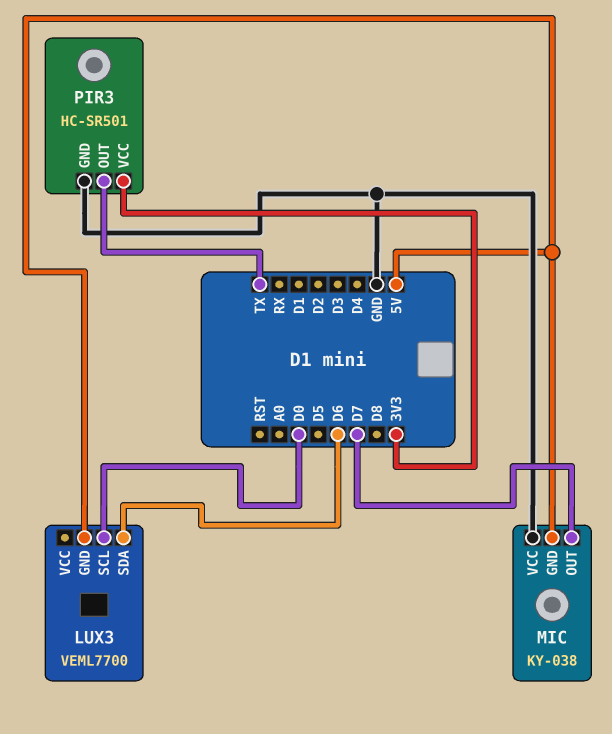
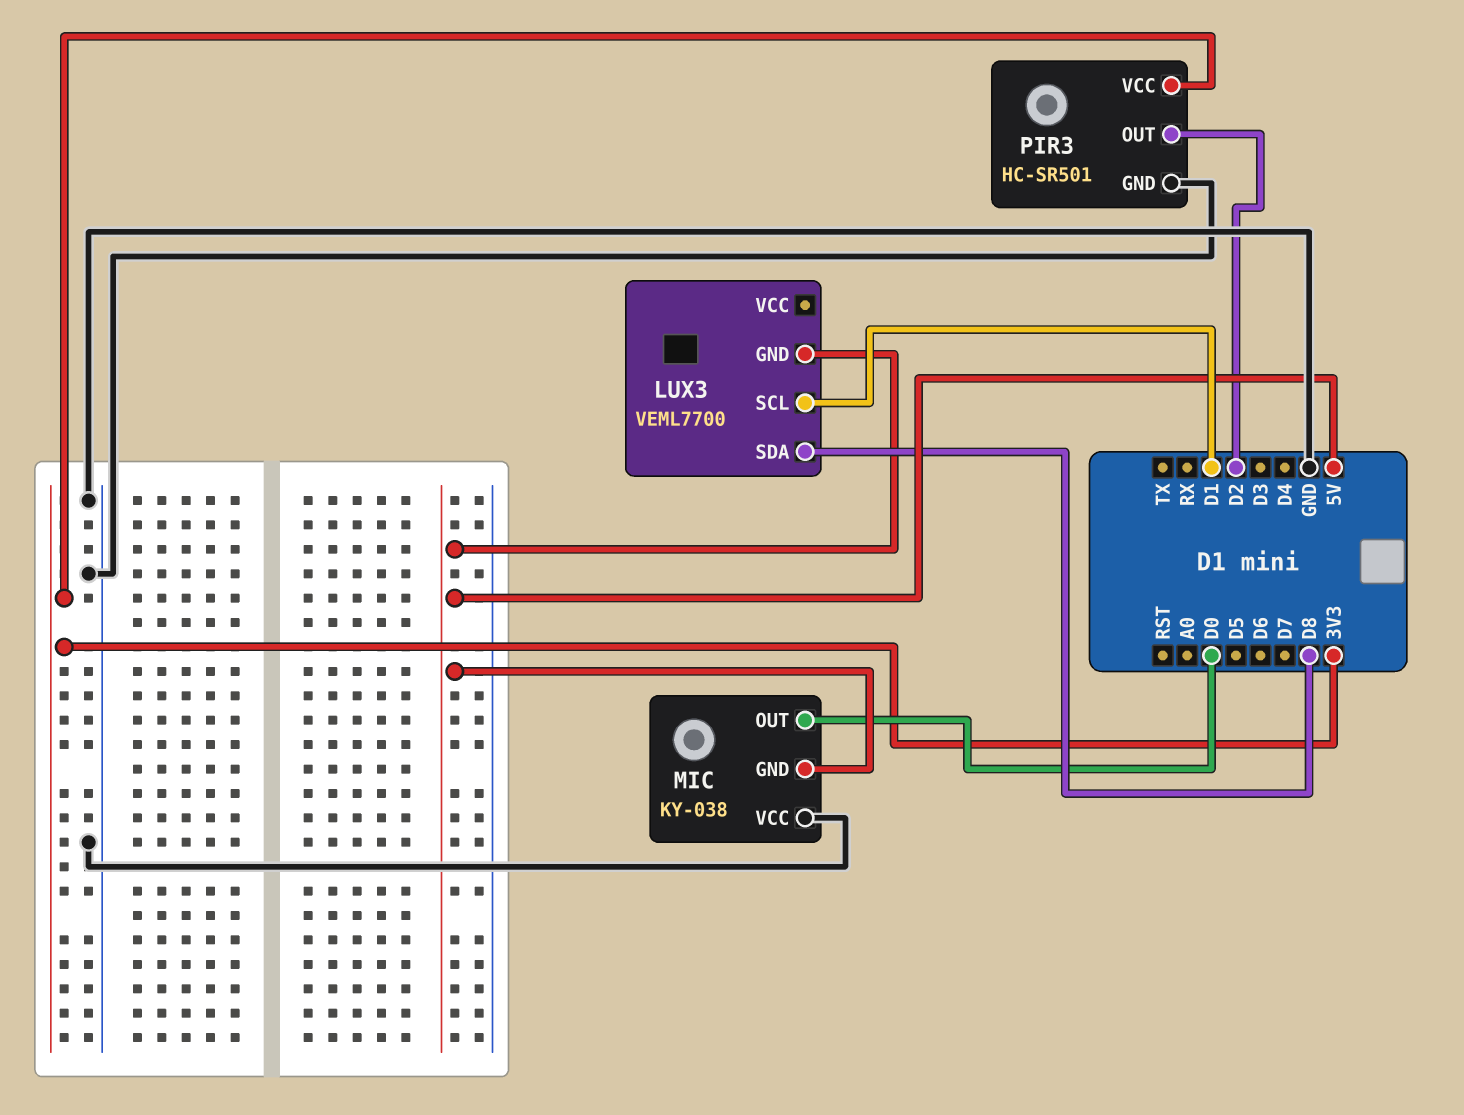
LUX3 pin SCL: D0 -> D1
LUX3 pin SDA: D6 -> D8
MIC pin OUT: D7 -> D0
PIR3 pin OUT: TX -> D2

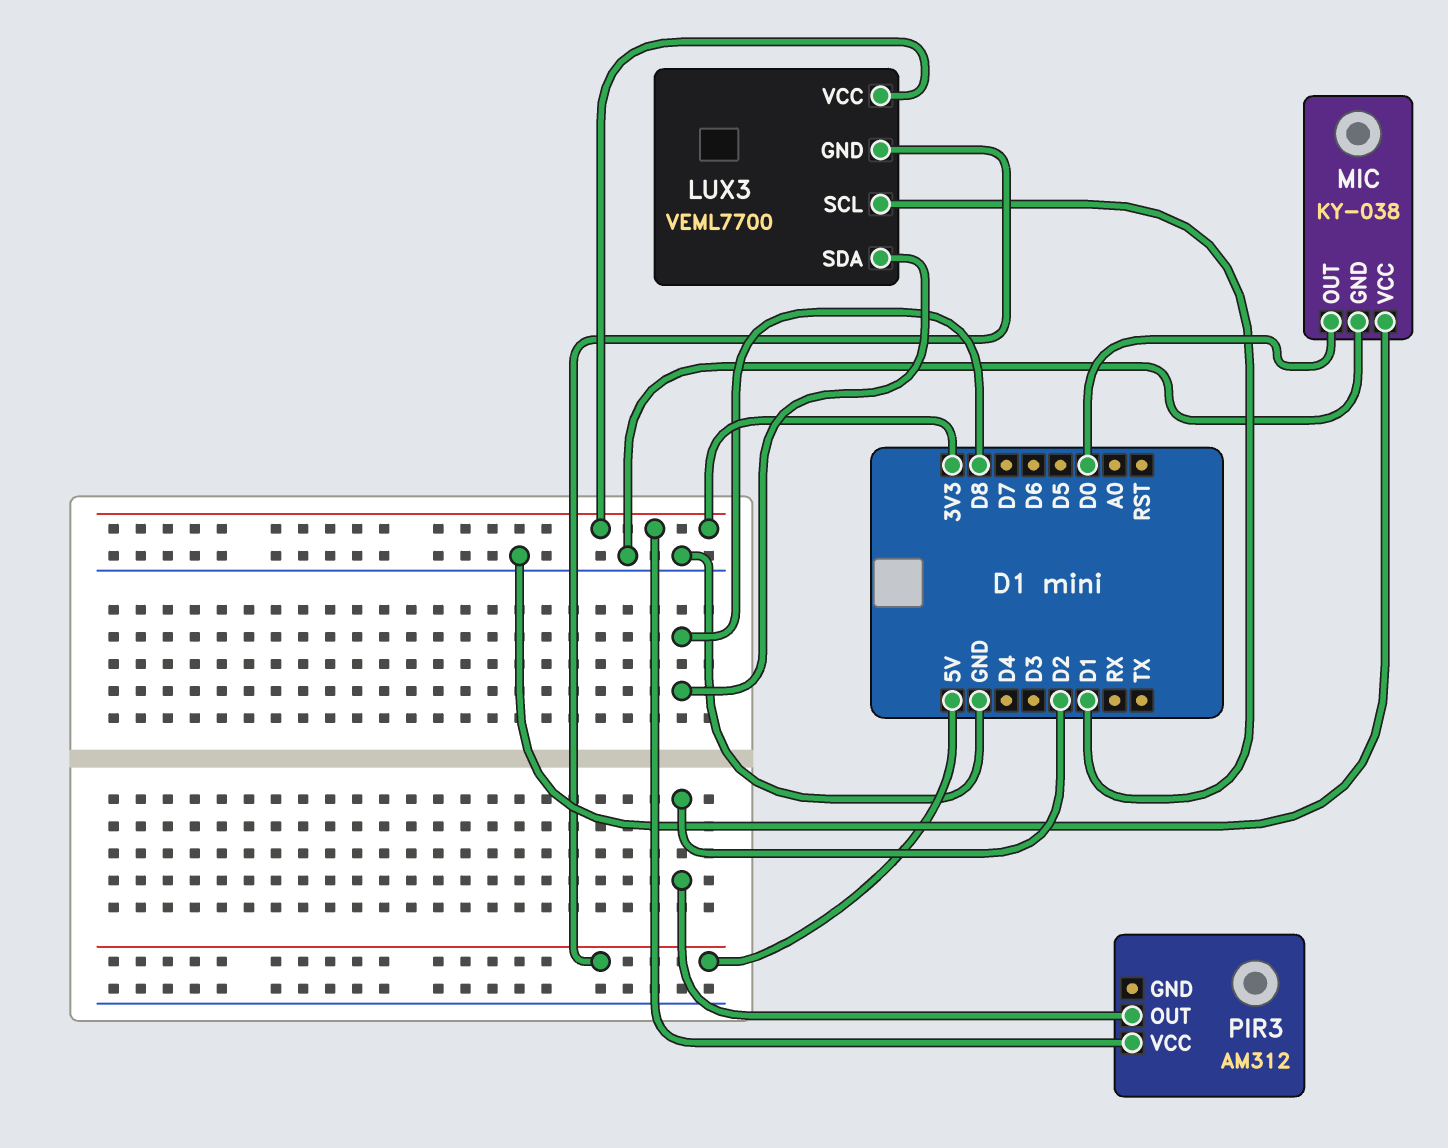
LUX3 pin VCC: none -> 3V3
MIC pin GND: 5V -> GND
PIR3: HC-SR501 -> AM312
PIR3 pin GND: GND -> none

